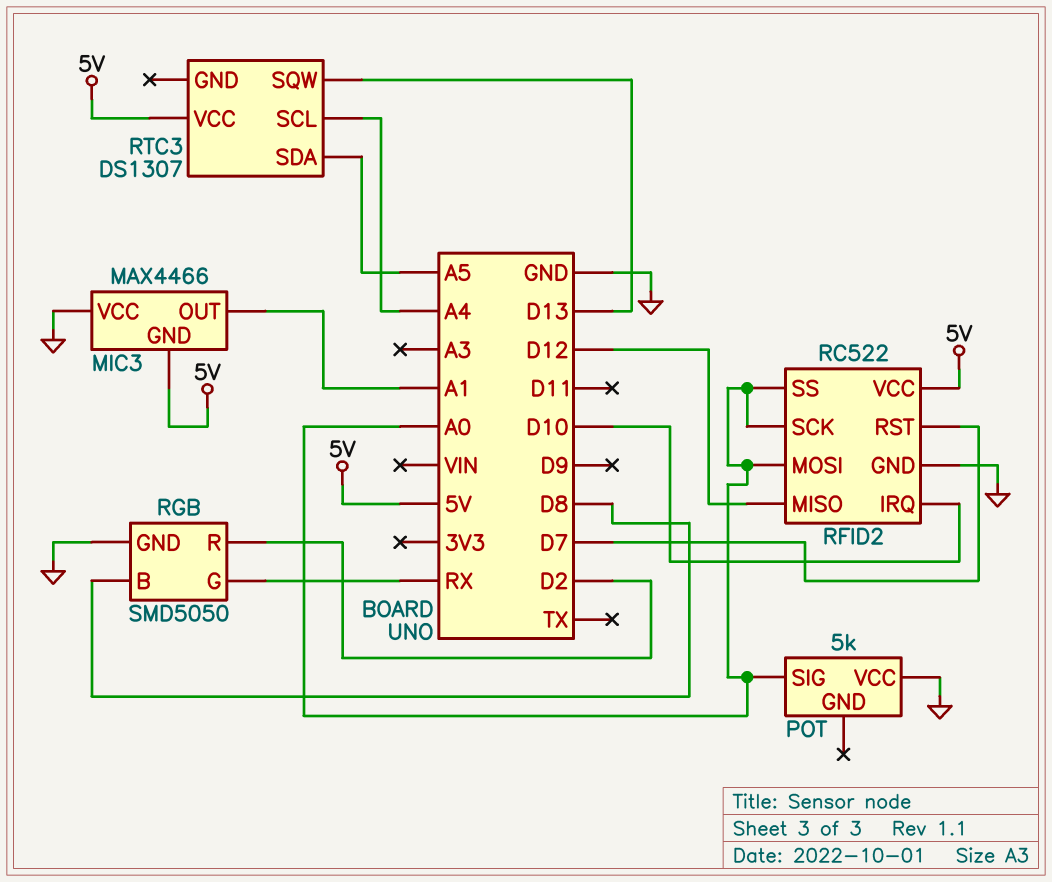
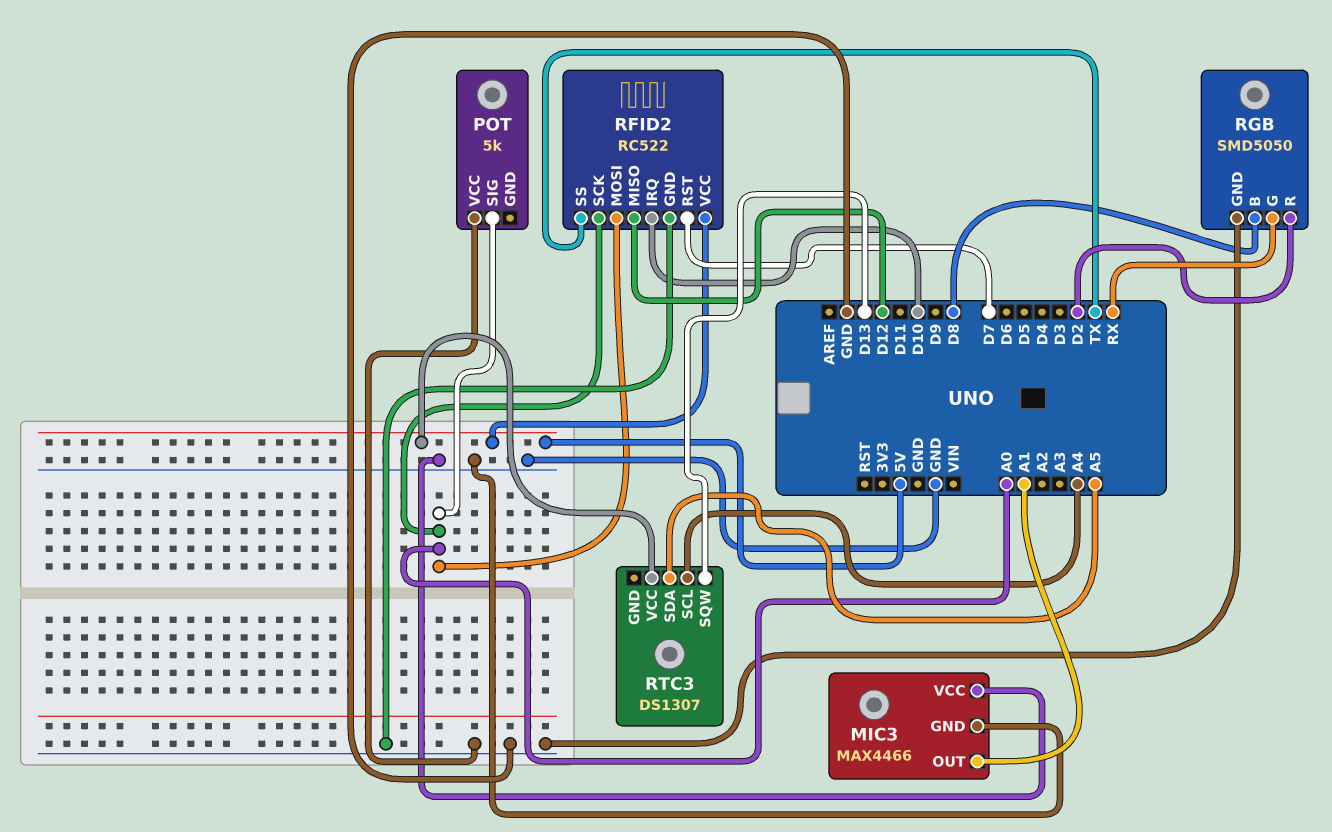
MIC3 pin GND: 5V -> GND
RFID2 pin SS: A0 -> TX

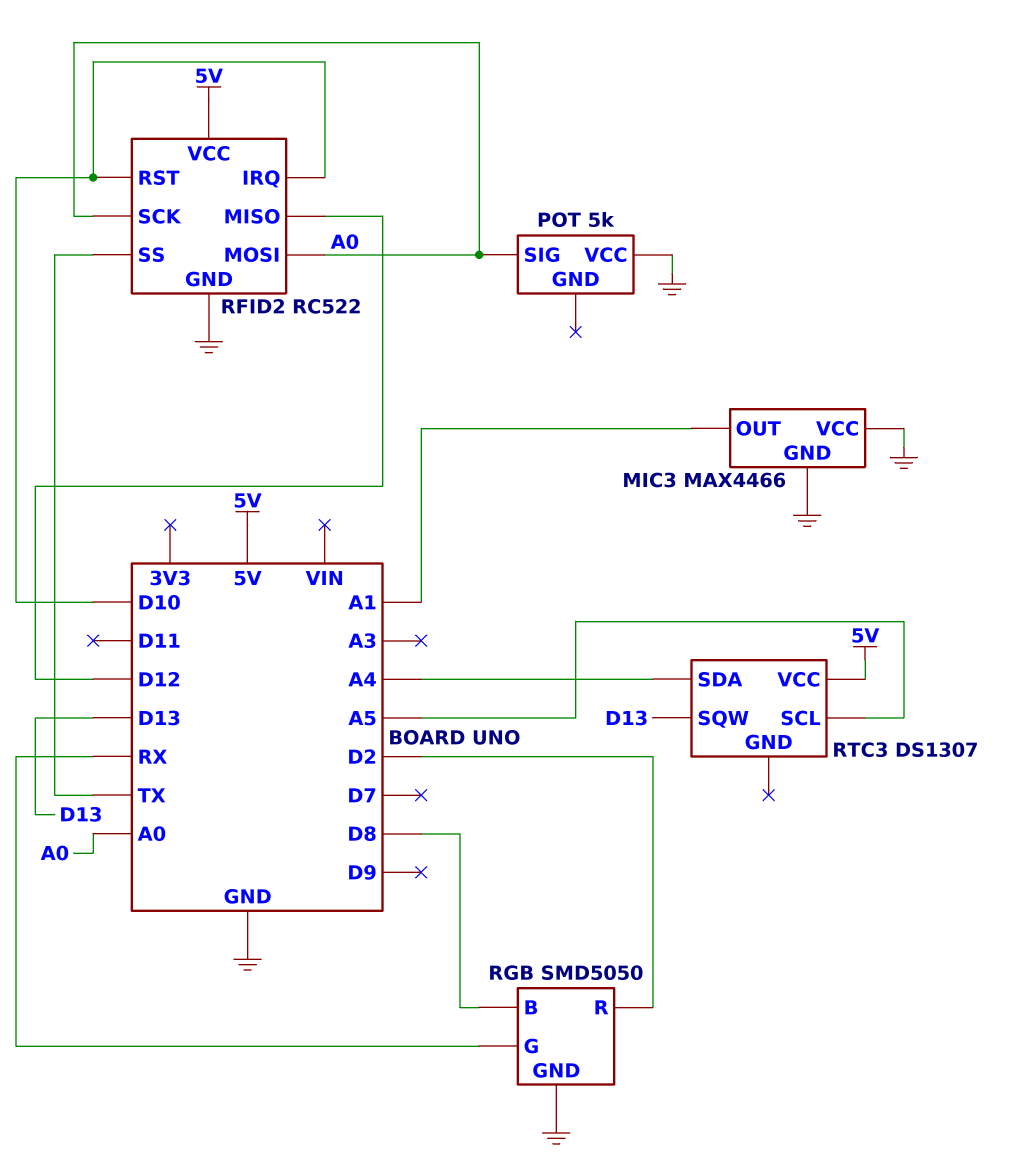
RFID2 pin RST: D7 -> D10
RTC3 pin SCL: A4 -> A5
RTC3 pin SDA: A5 -> A4

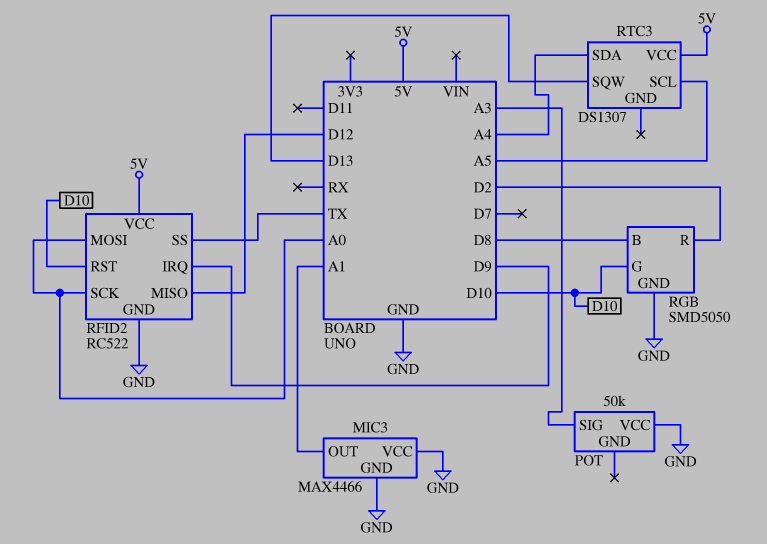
POT: 5k -> 50k
POT pin SIG: A0 -> A3
RFID2 pin IRQ: D10 -> D9
RGB pin G: RX -> D10

